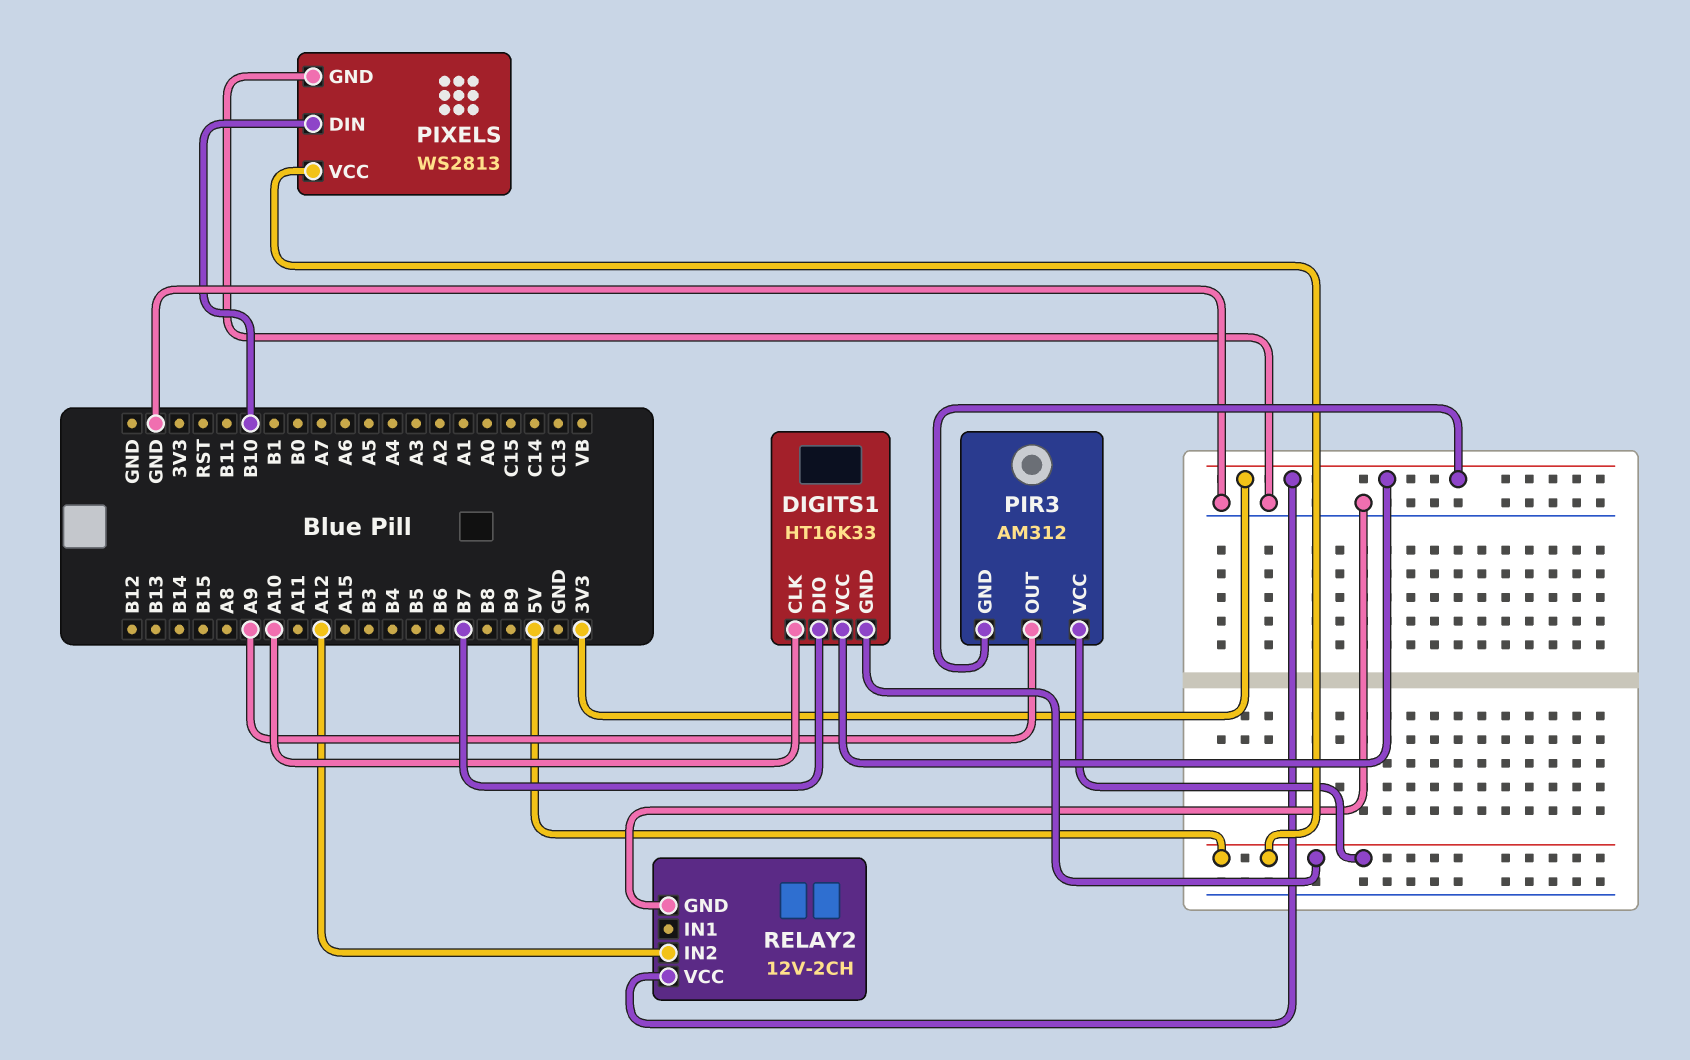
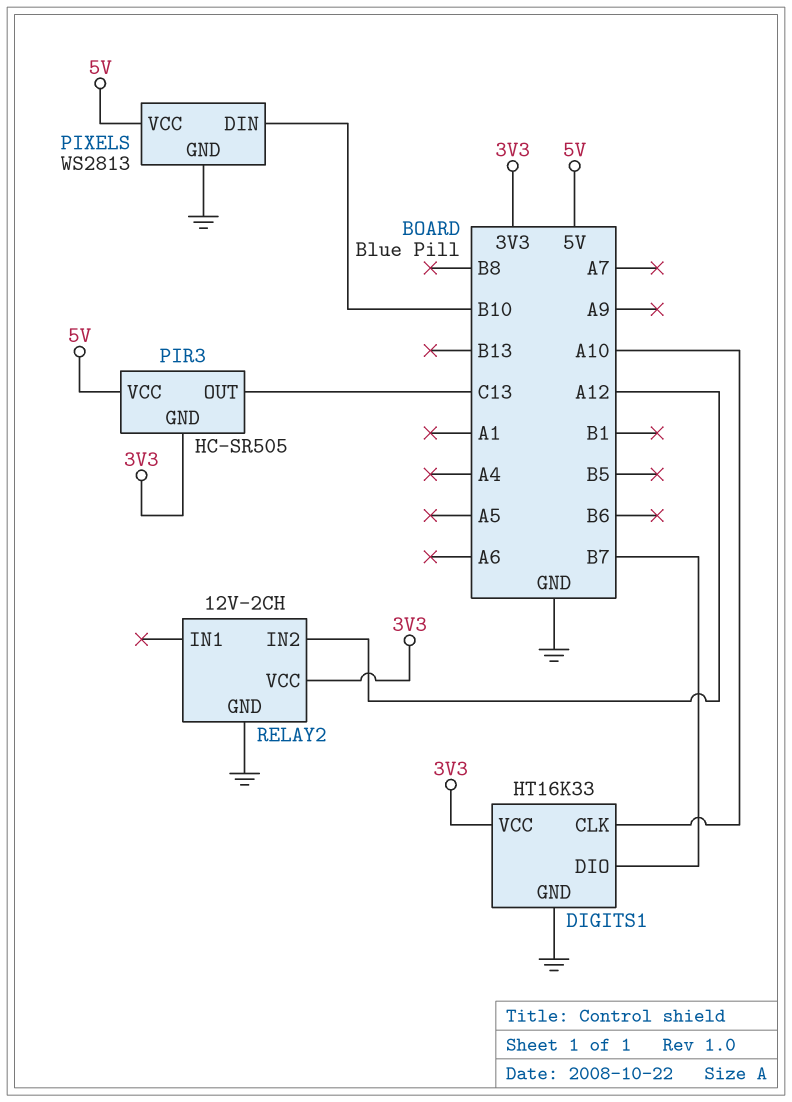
DIGITS1 pin GND: 5V -> GND
PIR3: AM312 -> HC-SR505
PIR3 pin OUT: A9 -> C13

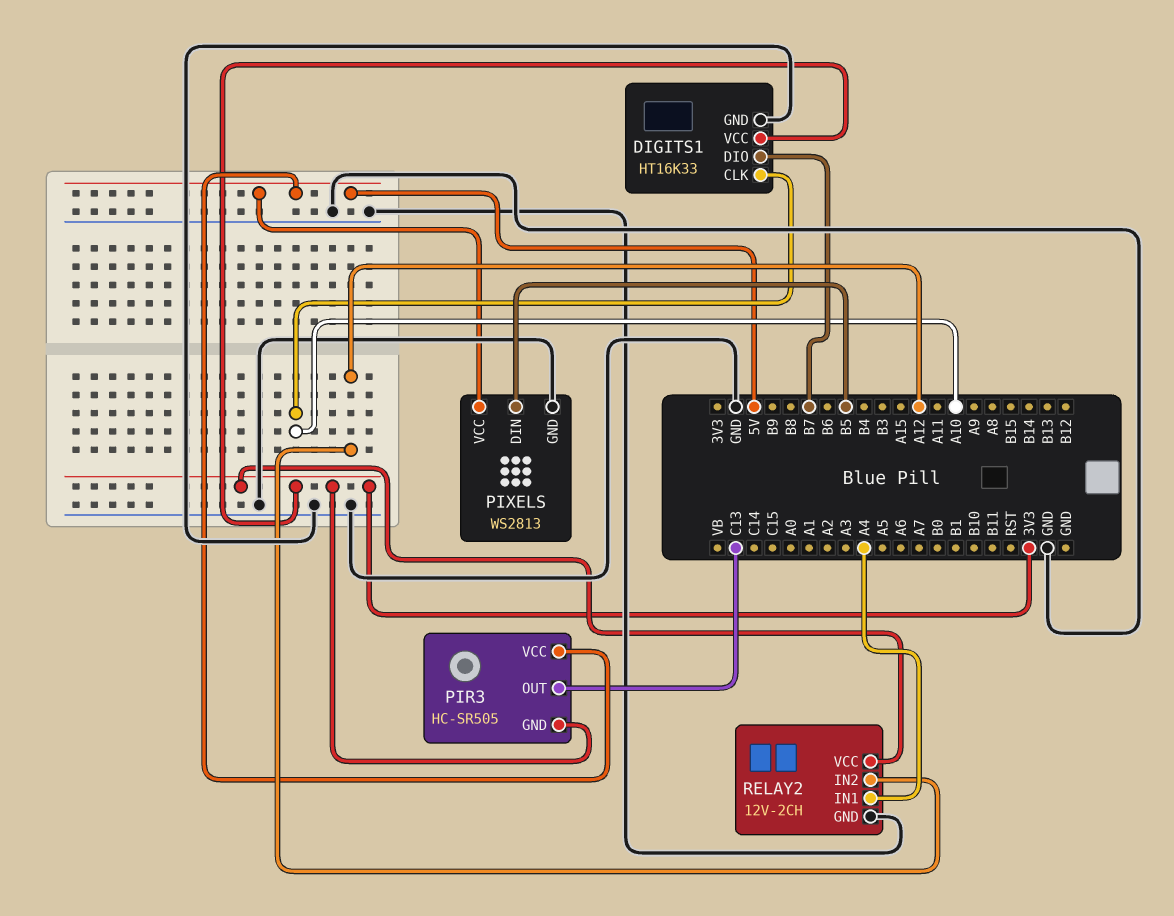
PIXELS pin DIN: B10 -> B5
RELAY2 pin IN1: none -> A4

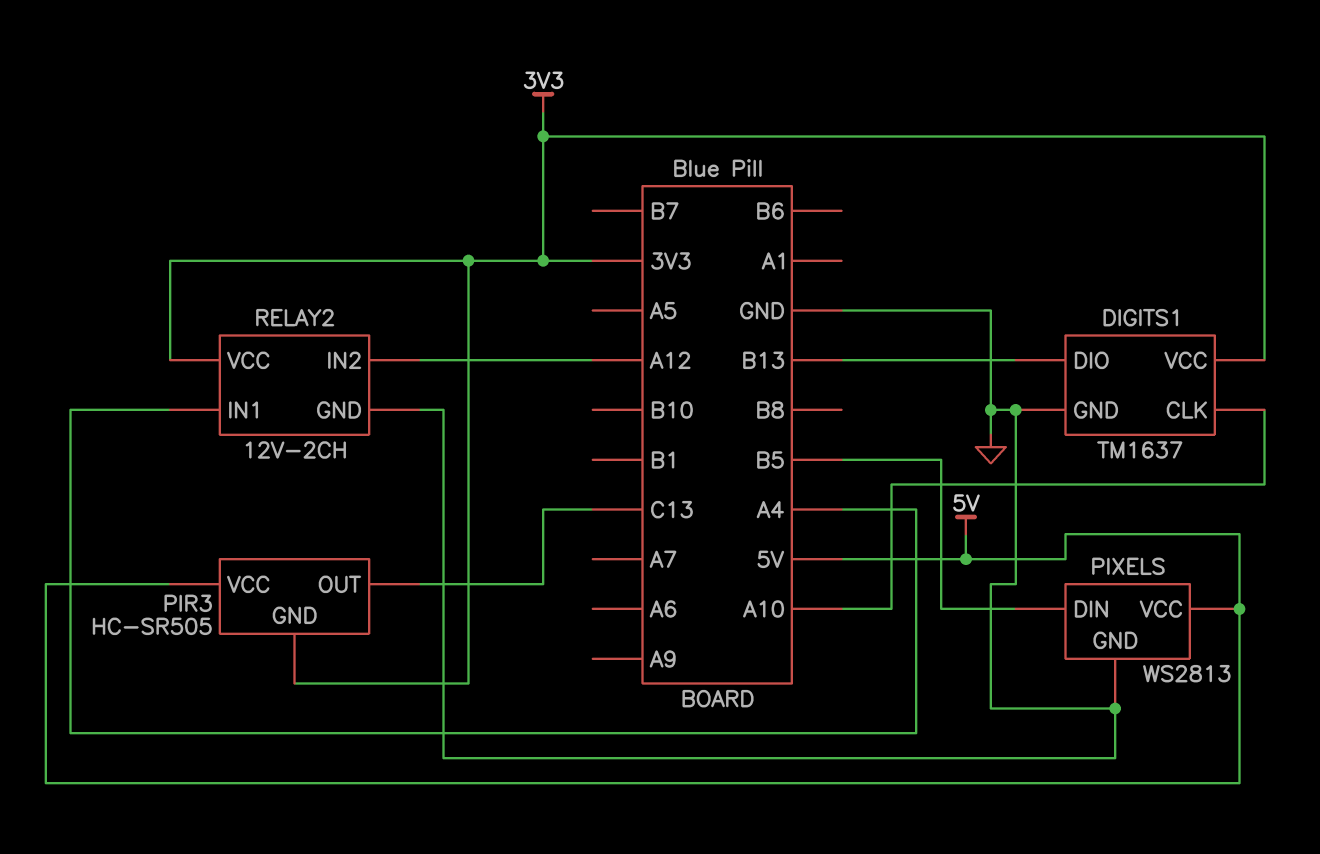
DIGITS1: HT16K33 -> TM1637
DIGITS1 pin DIO: B7 -> B13

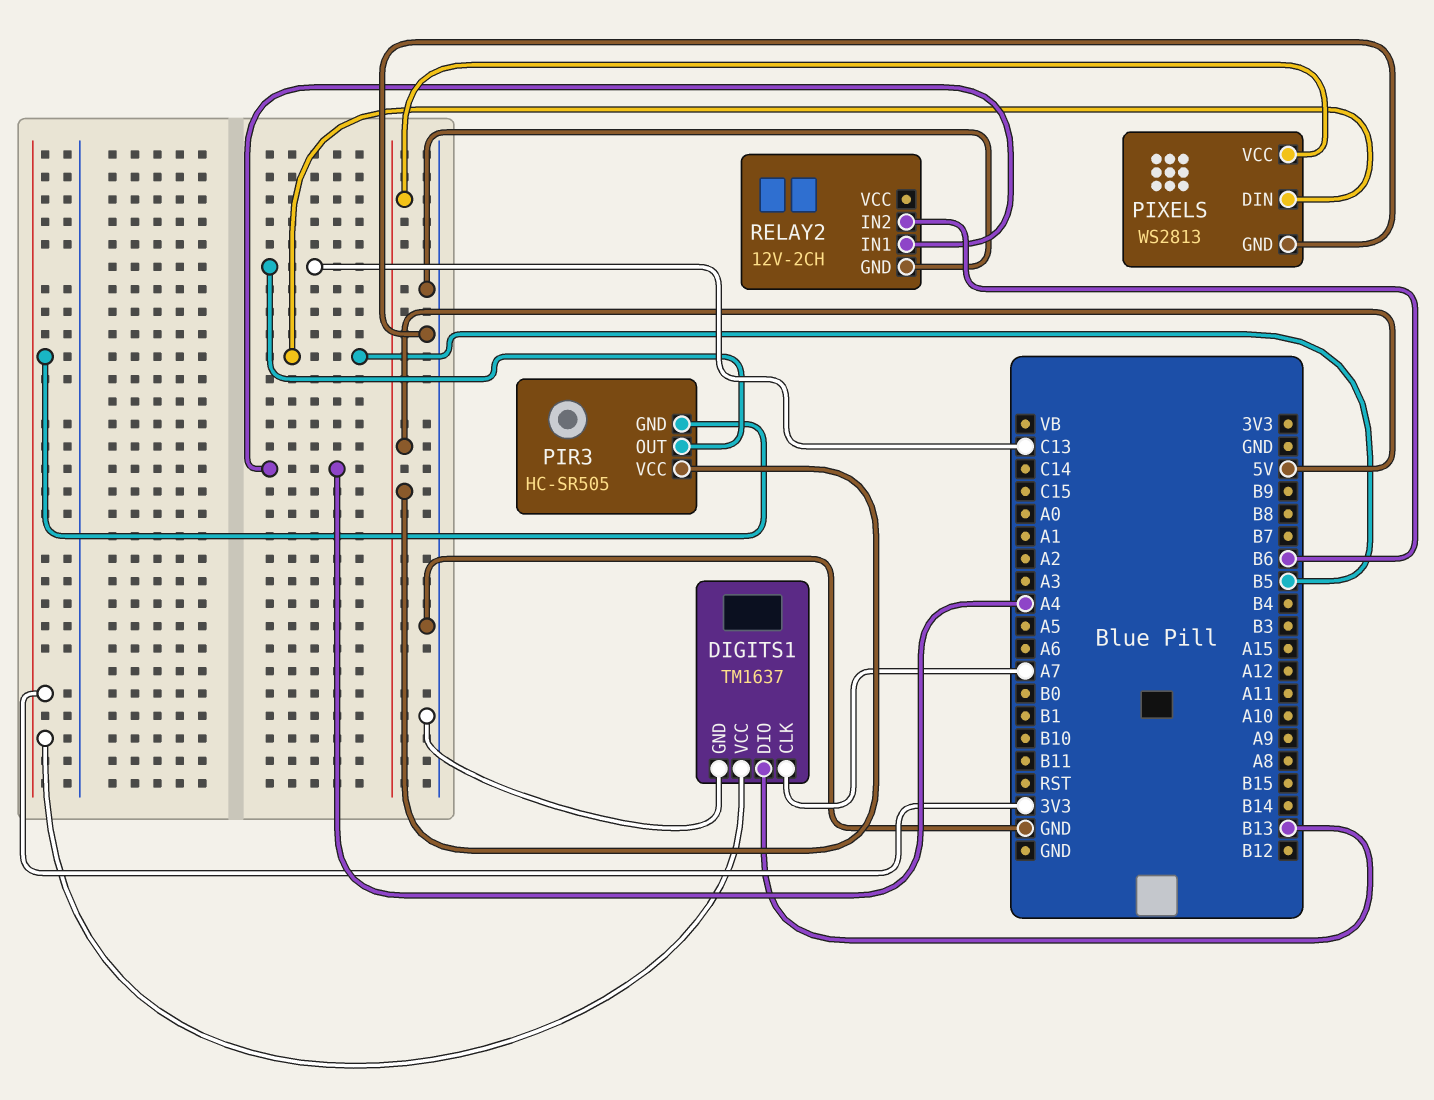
DIGITS1 pin CLK: A10 -> A7
RELAY2 pin IN2: A12 -> B6
RELAY2 pin VCC: 3V3 -> none

